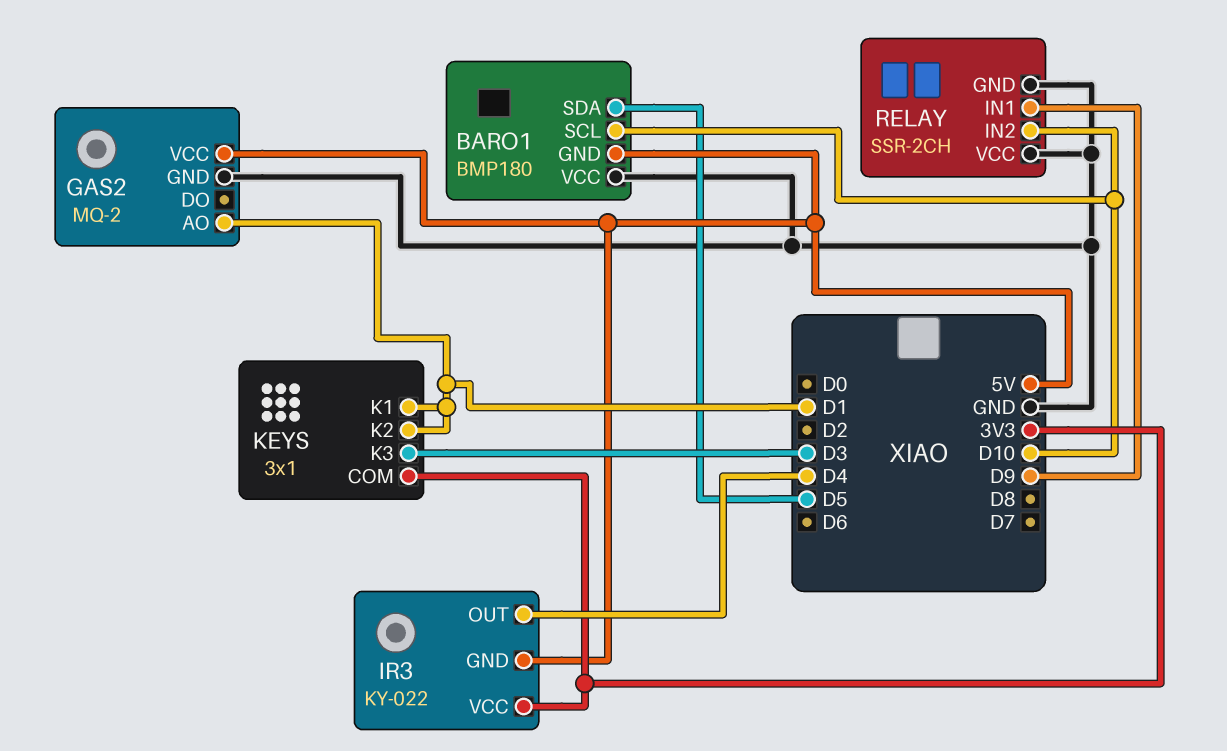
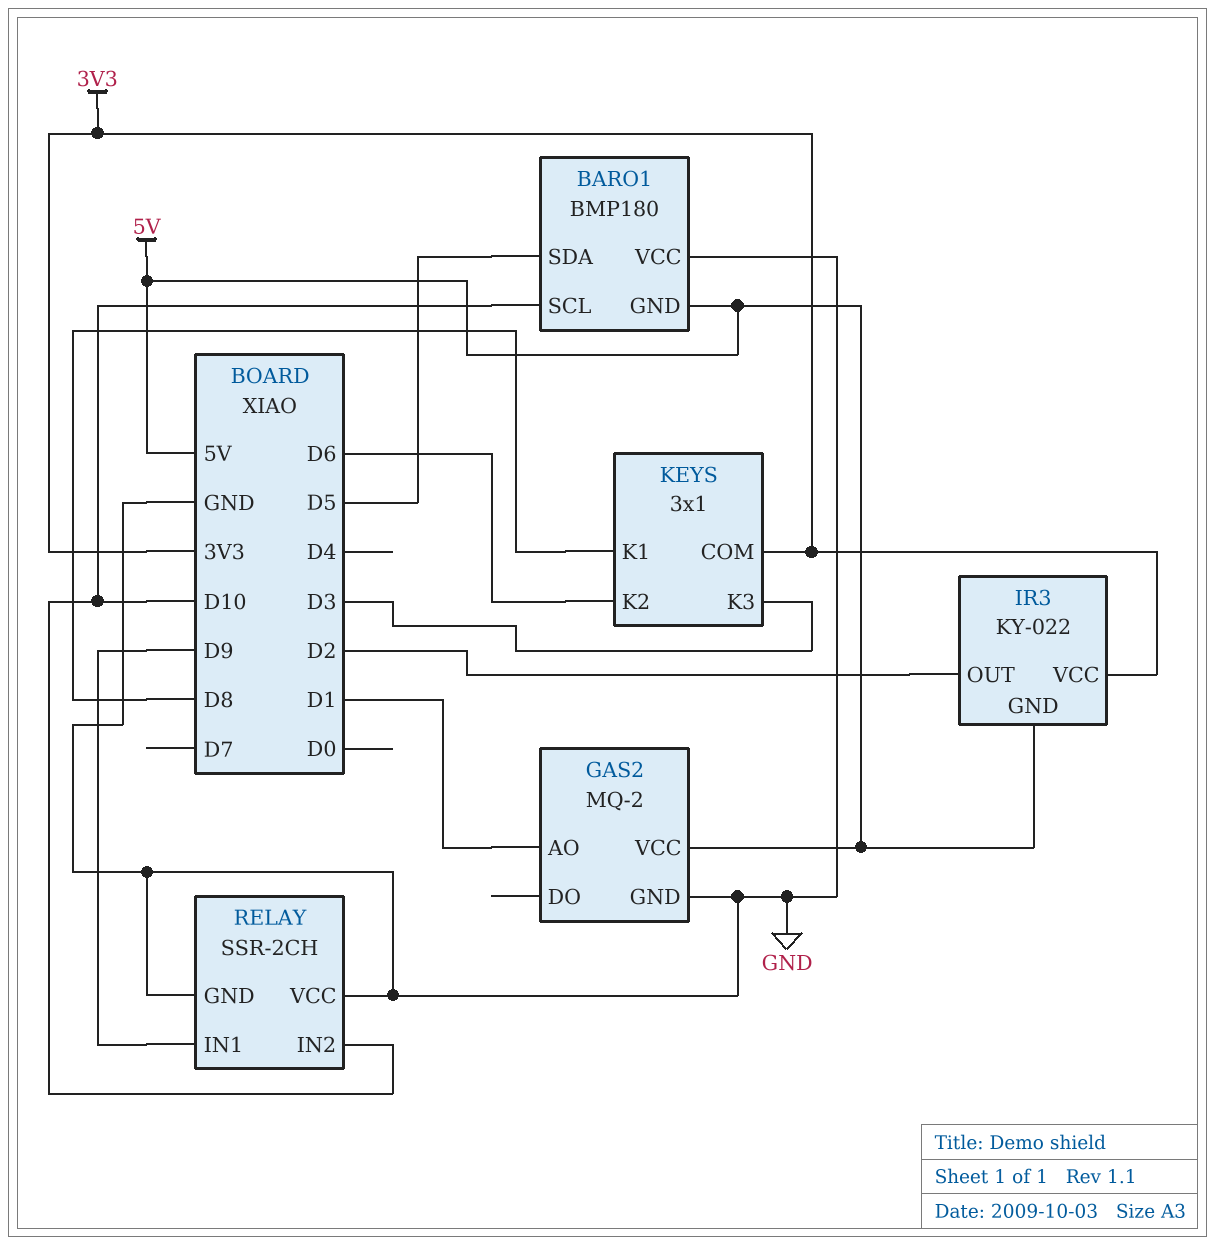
IR3 pin OUT: D4 -> D2
KEYS pin K1: D1 -> D8
KEYS pin K2: D1 -> D6

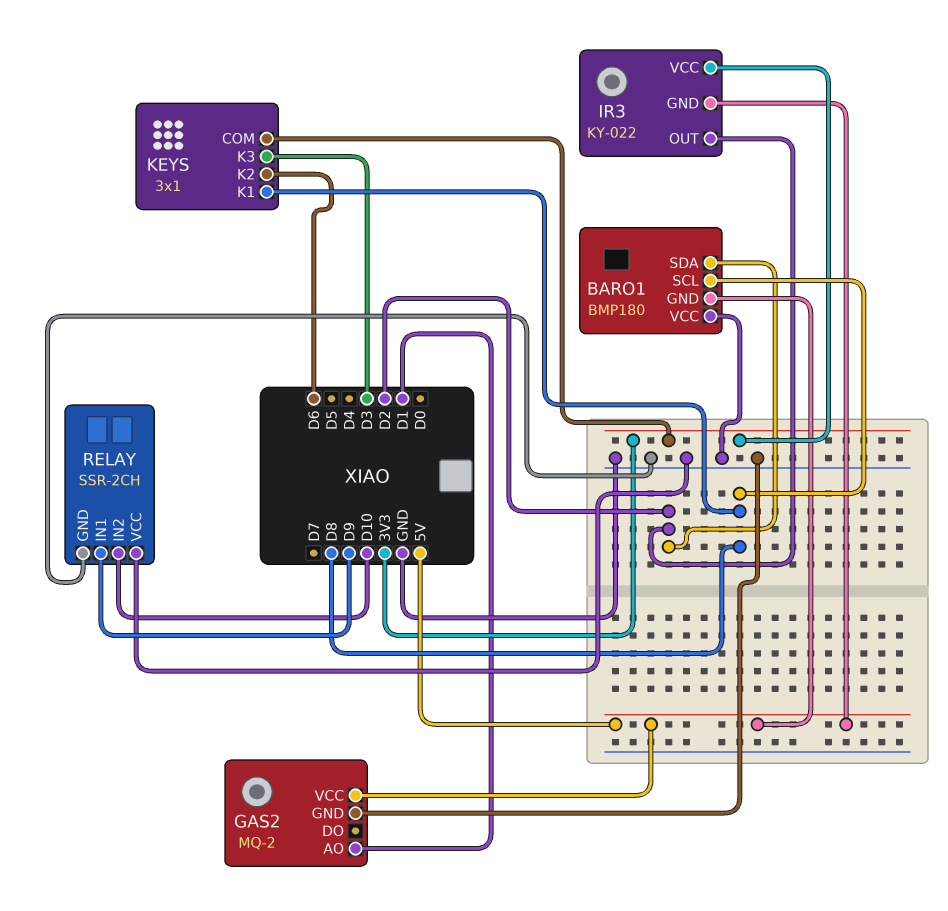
BARO1 pin SCL: D10 -> D8
BARO1 pin SDA: D5 -> D2

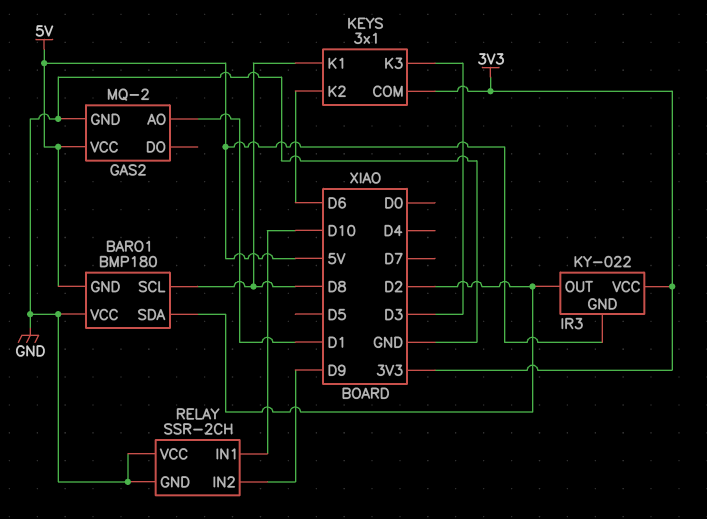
RELAY pin IN1: D9 -> D10
RELAY pin IN2: D10 -> D9

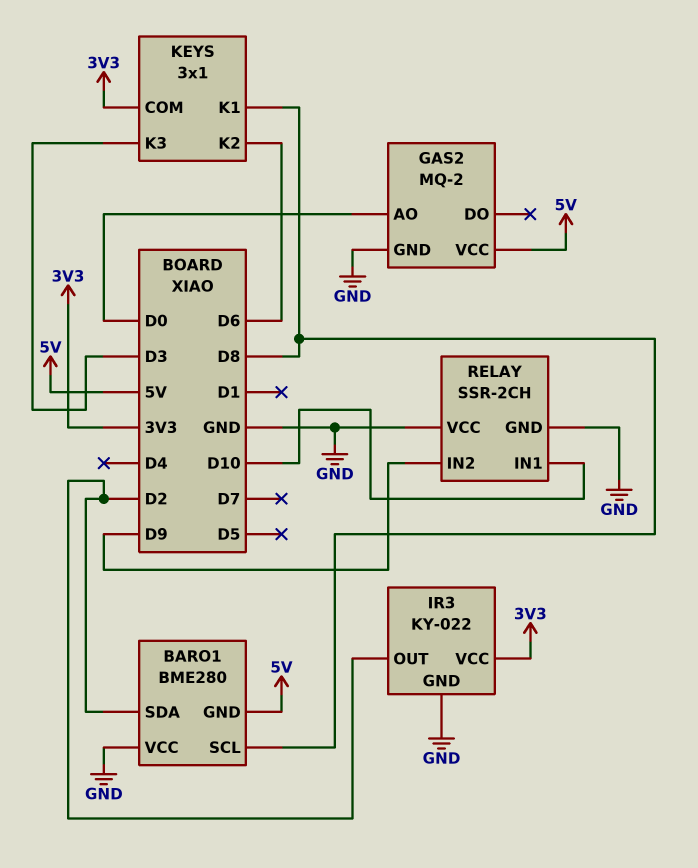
BARO1: BMP180 -> BME280
GAS2 pin AO: D1 -> D0
IR3 pin GND: 5V -> GND

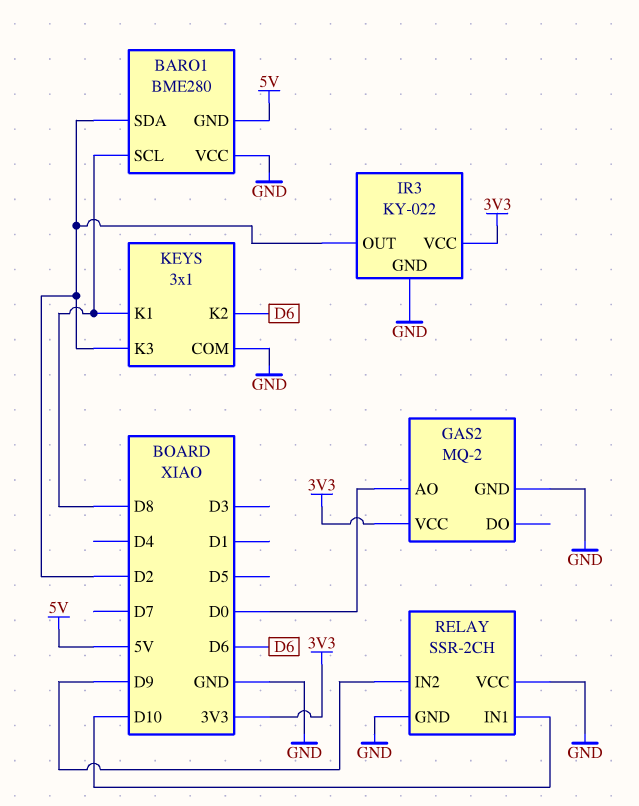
GAS2 pin VCC: 5V -> 3V3
KEYS pin COM: 3V3 -> GND
KEYS pin K3: D3 -> D2

